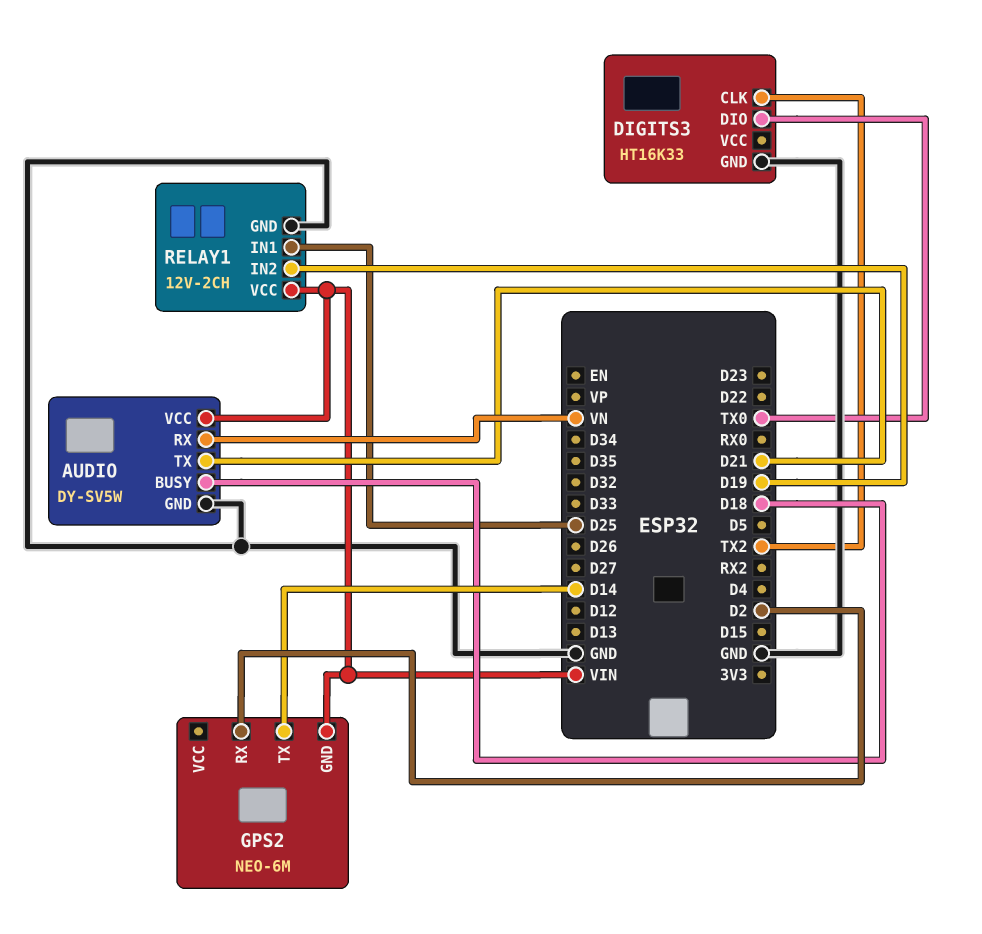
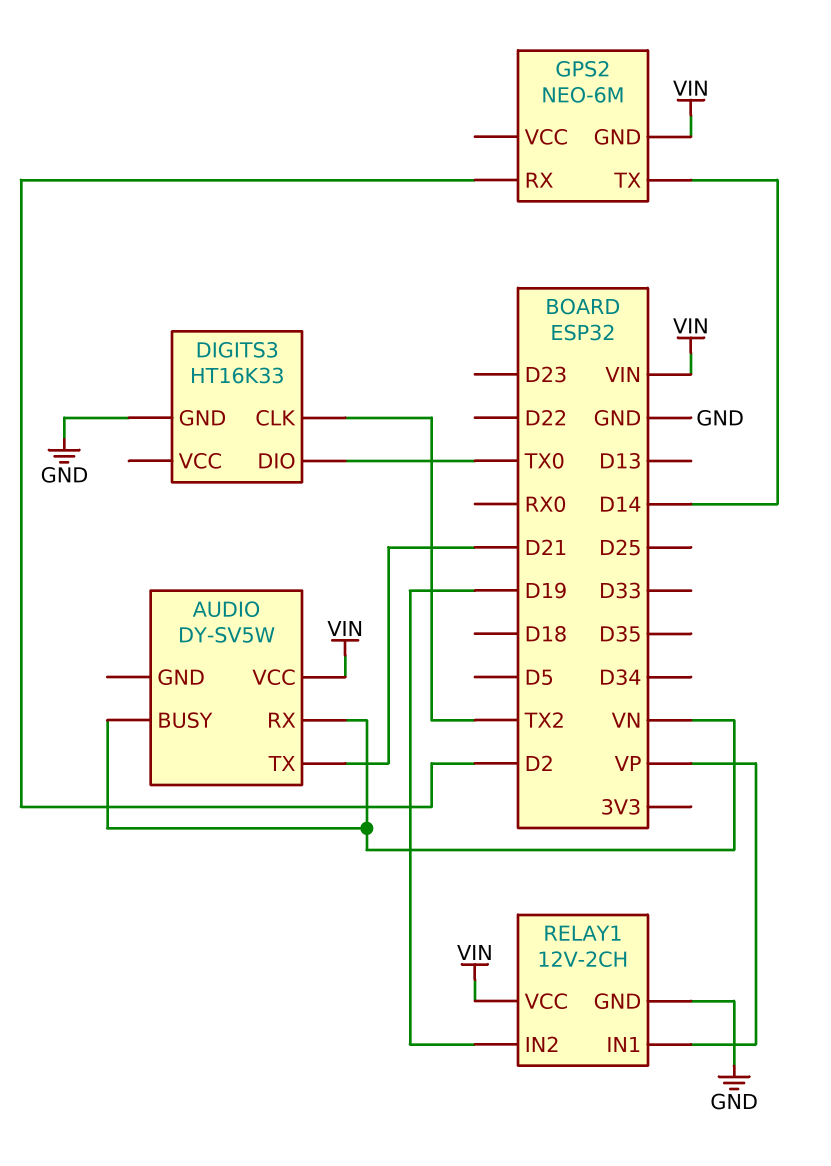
AUDIO pin BUSY: D18 -> VN
AUDIO pin GND: GND -> none
RELAY1 pin IN1: D25 -> VP

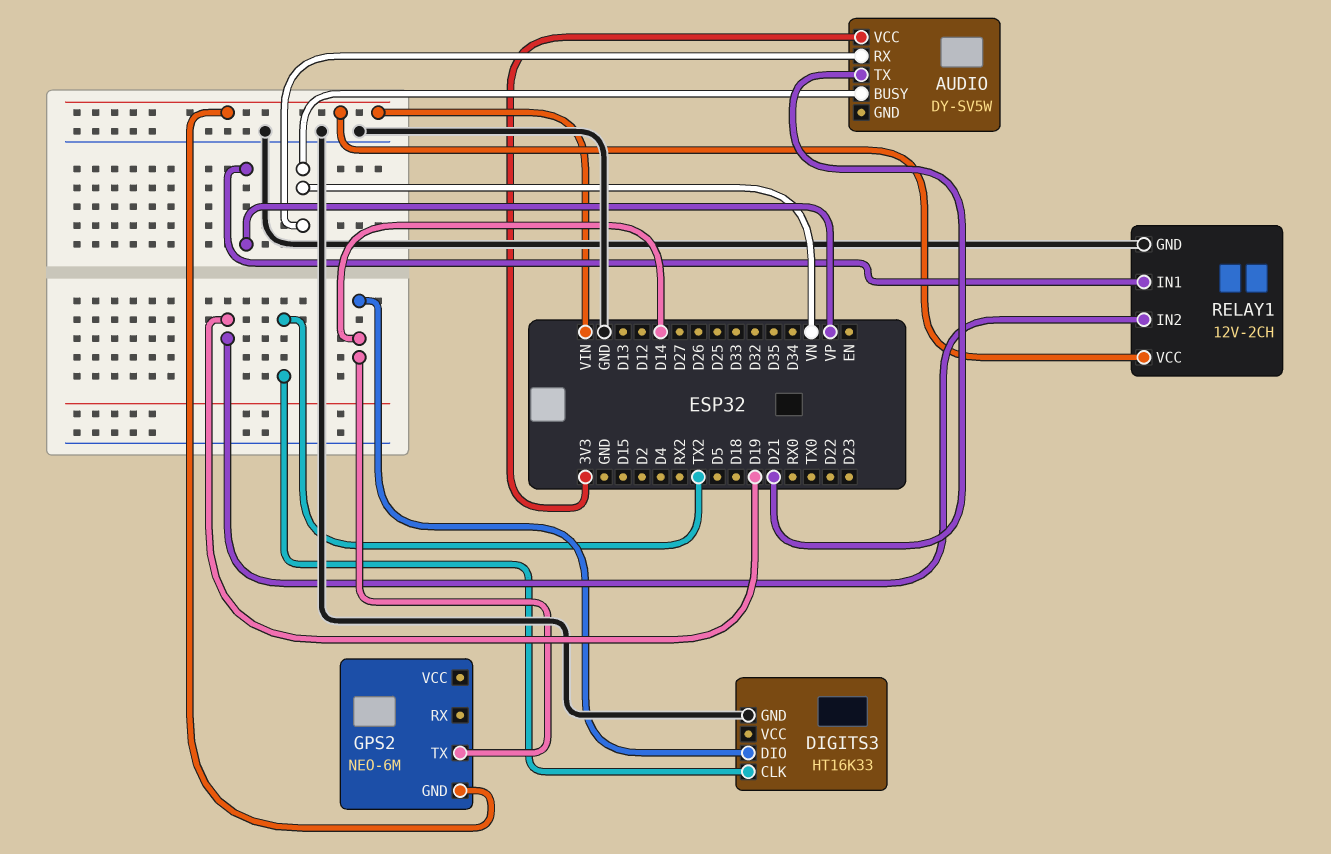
AUDIO pin VCC: VIN -> 3V3
DIGITS3 pin DIO: TX0 -> D14
GPS2 pin RX: D2 -> none

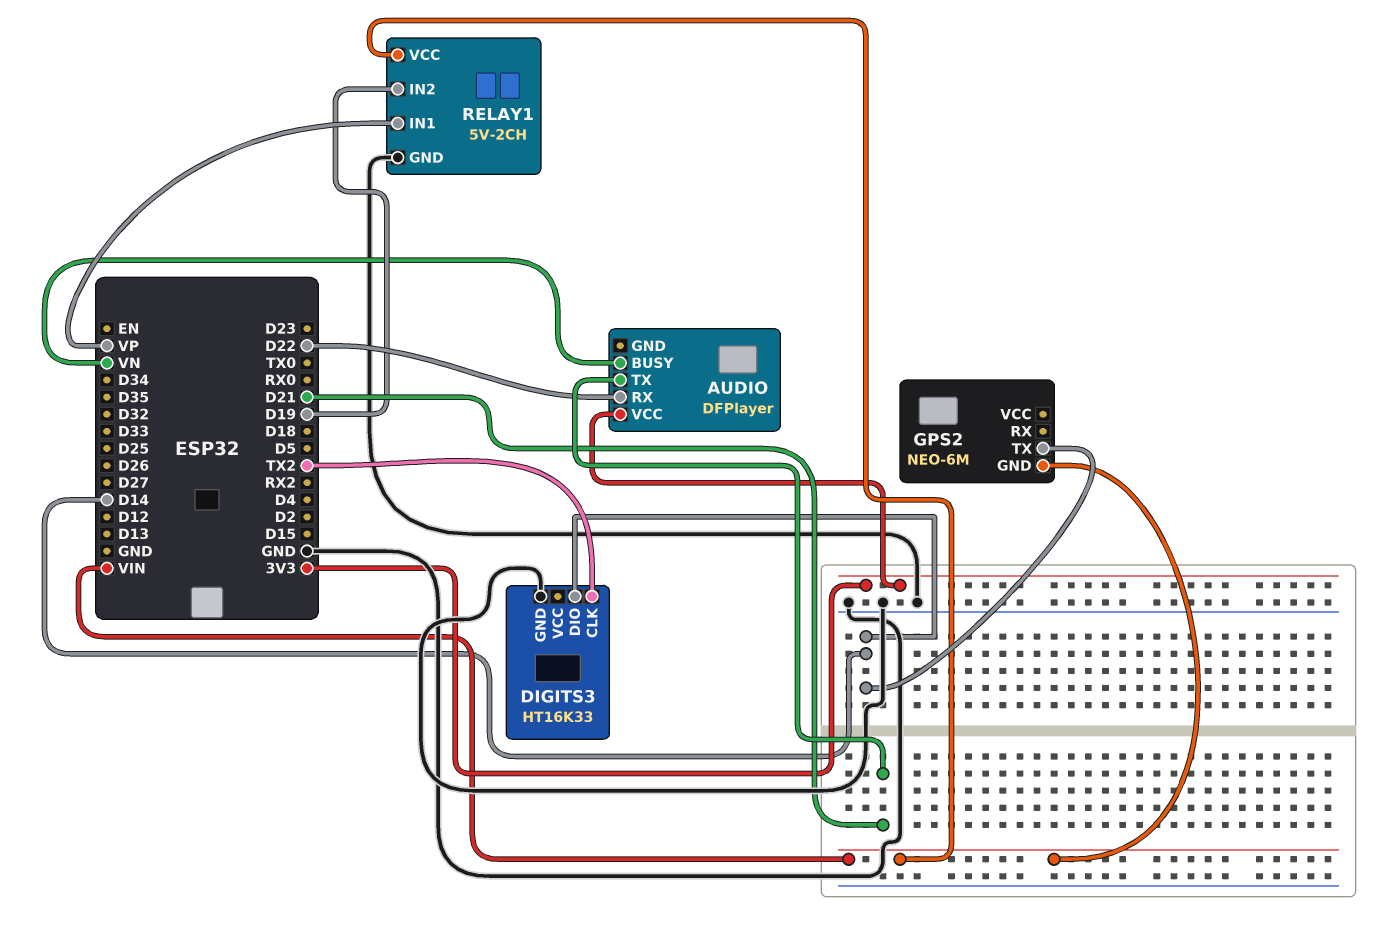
AUDIO: DY-SV5W -> DFPlayer
AUDIO pin RX: VN -> D22
RELAY1: 12V-2CH -> 5V-2CH

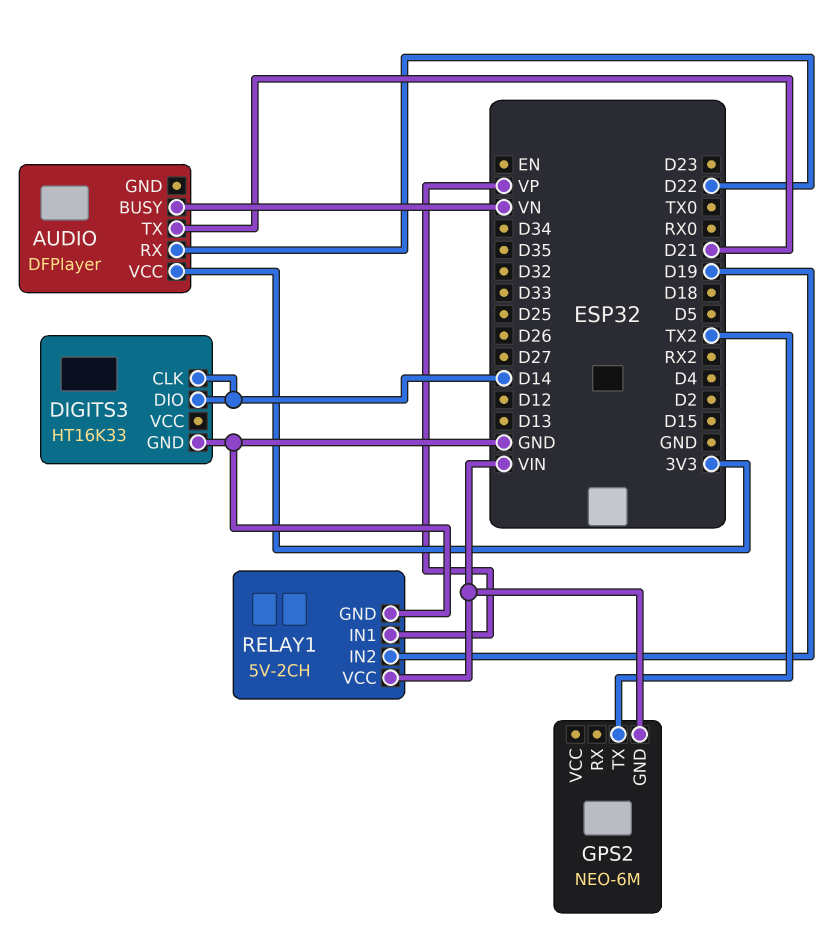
DIGITS3 pin CLK: TX2 -> D14
GPS2 pin TX: D14 -> TX2

